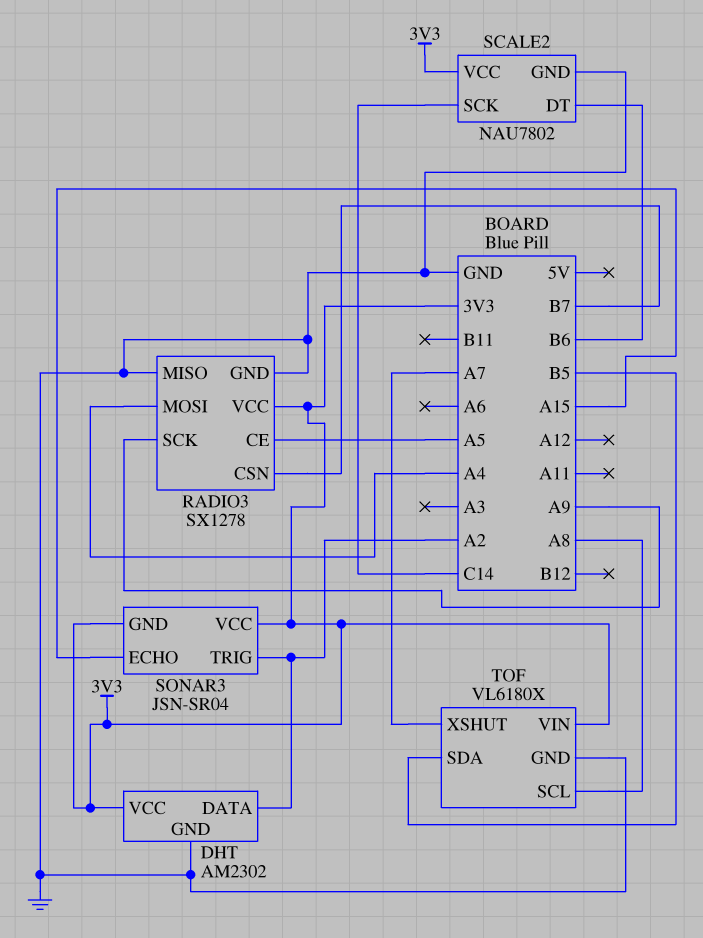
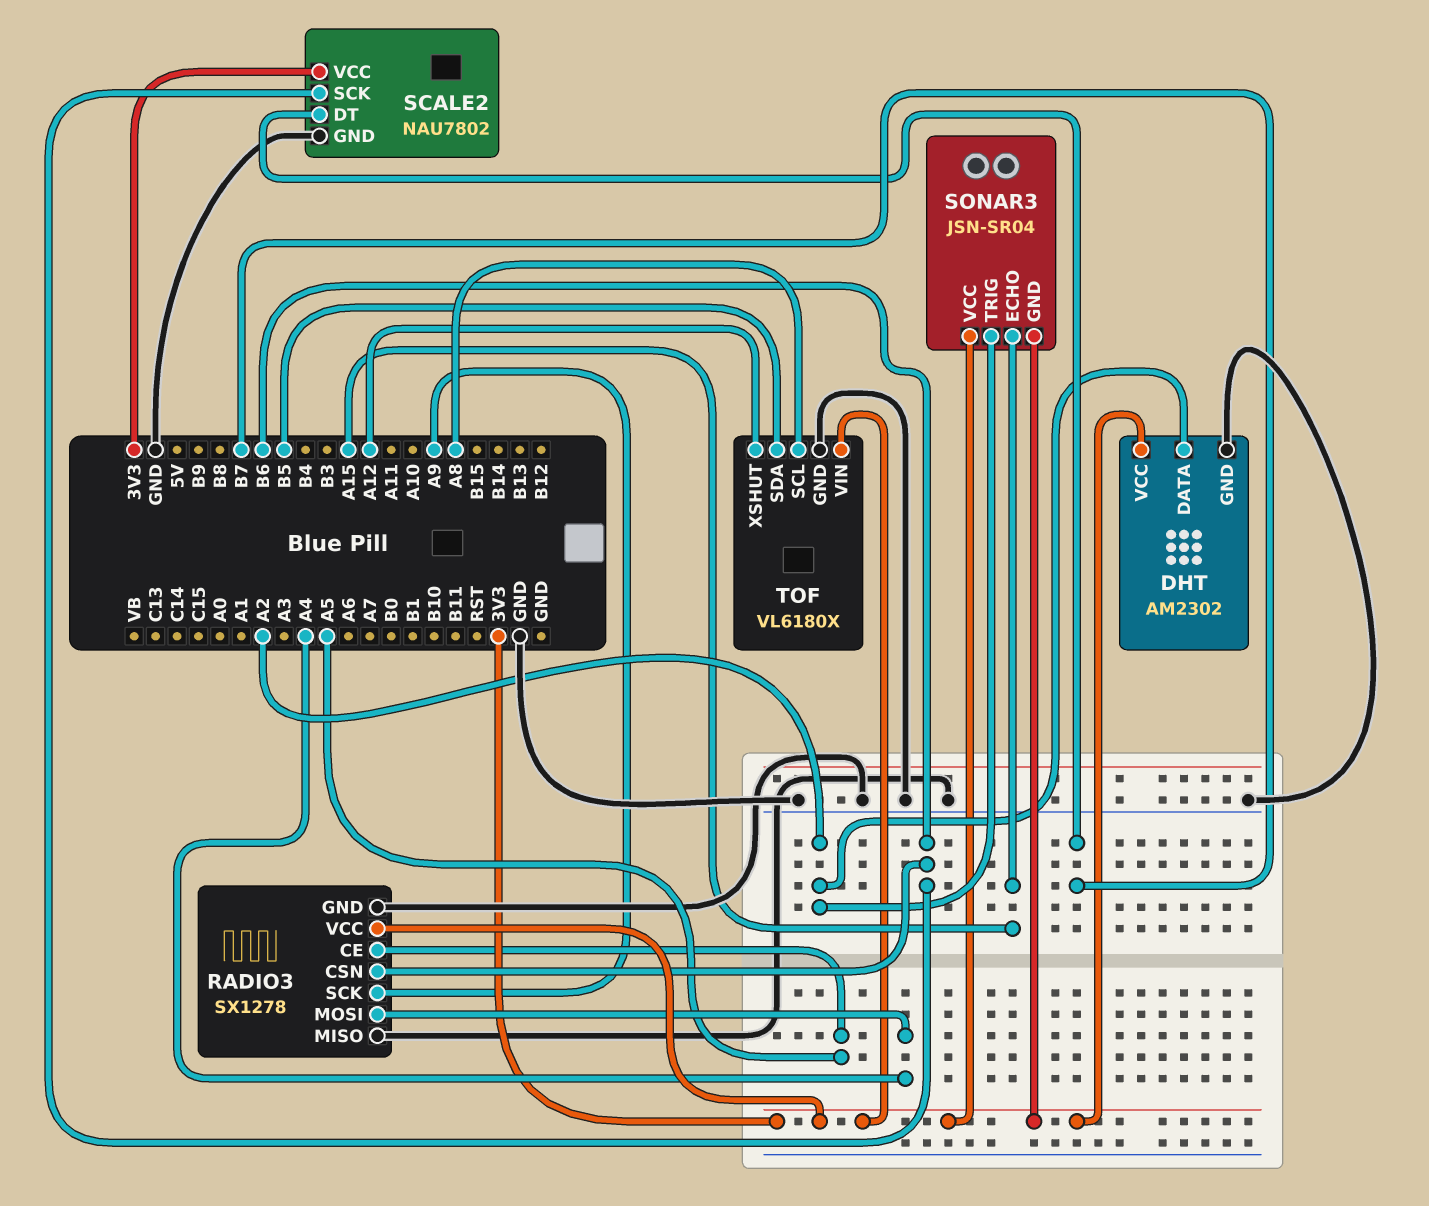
RADIO3 pin CSN: B7 -> B6
SCALE2 pin DT: B6 -> B7
SCALE2 pin SCK: C14 -> B6
TOF pin XSHUT: A7 -> A12

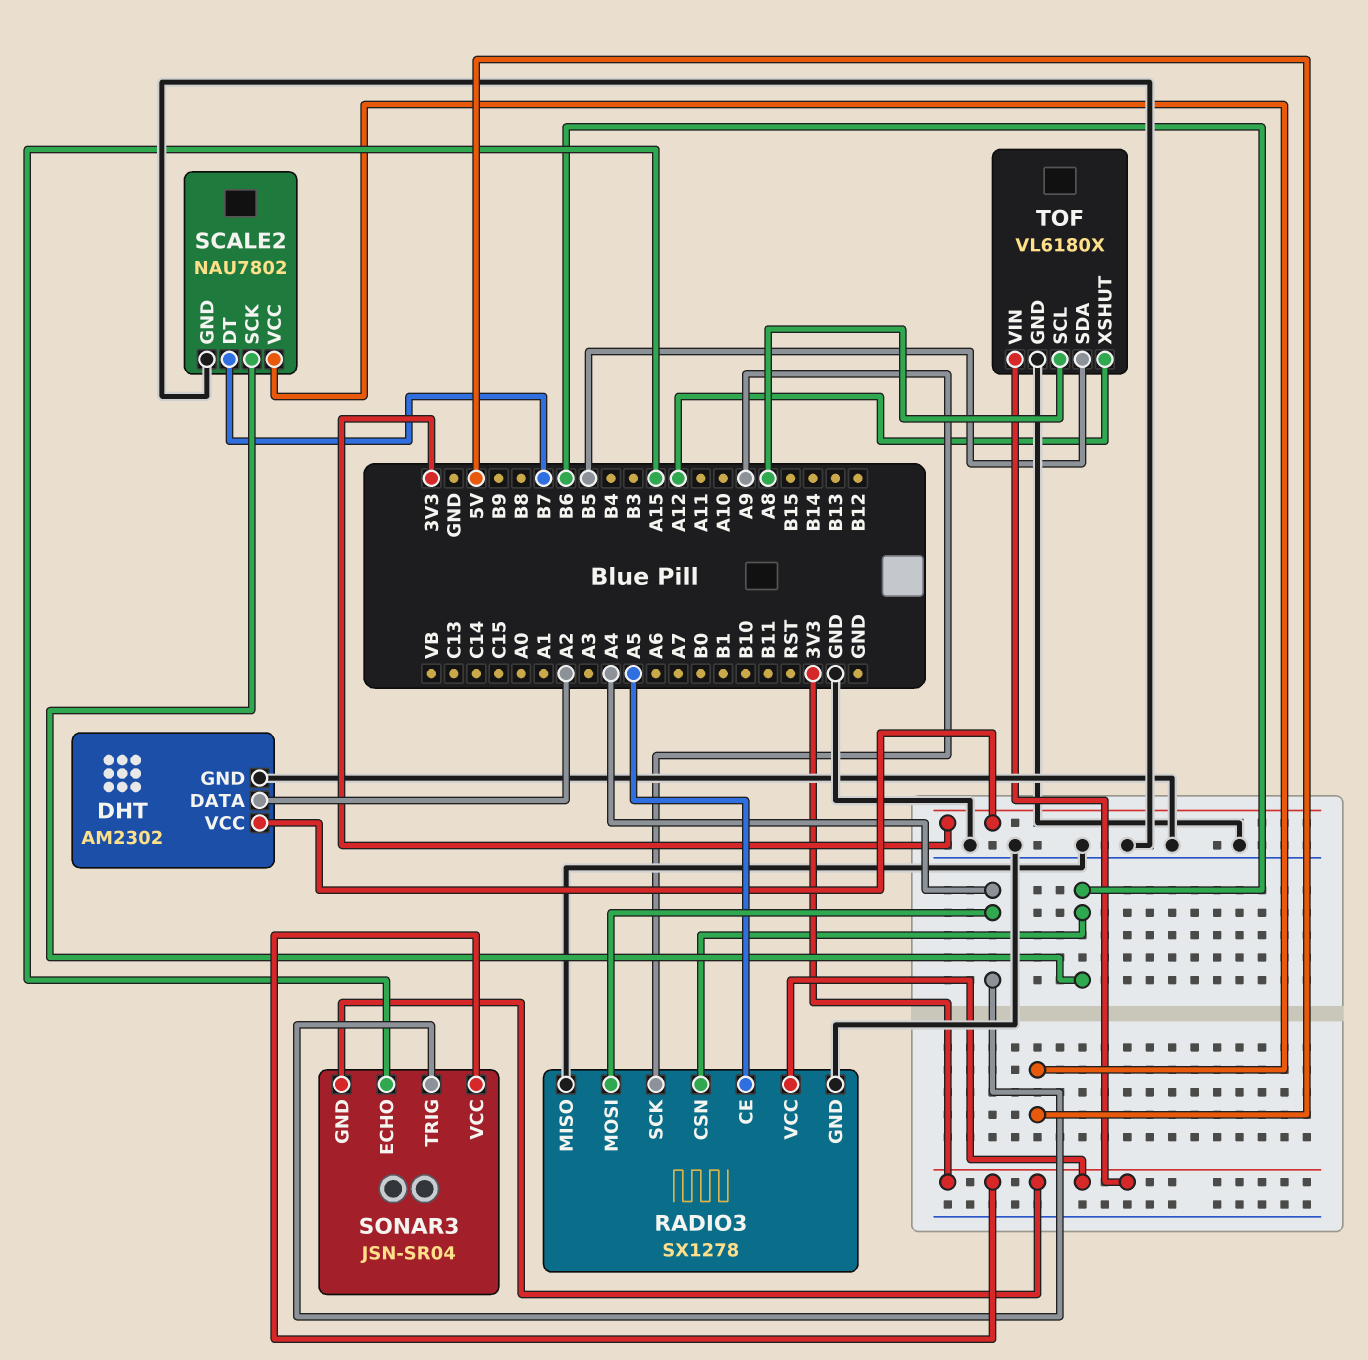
SCALE2 pin VCC: 3V3 -> 5V
SONAR3 pin TRIG: A2 -> A4

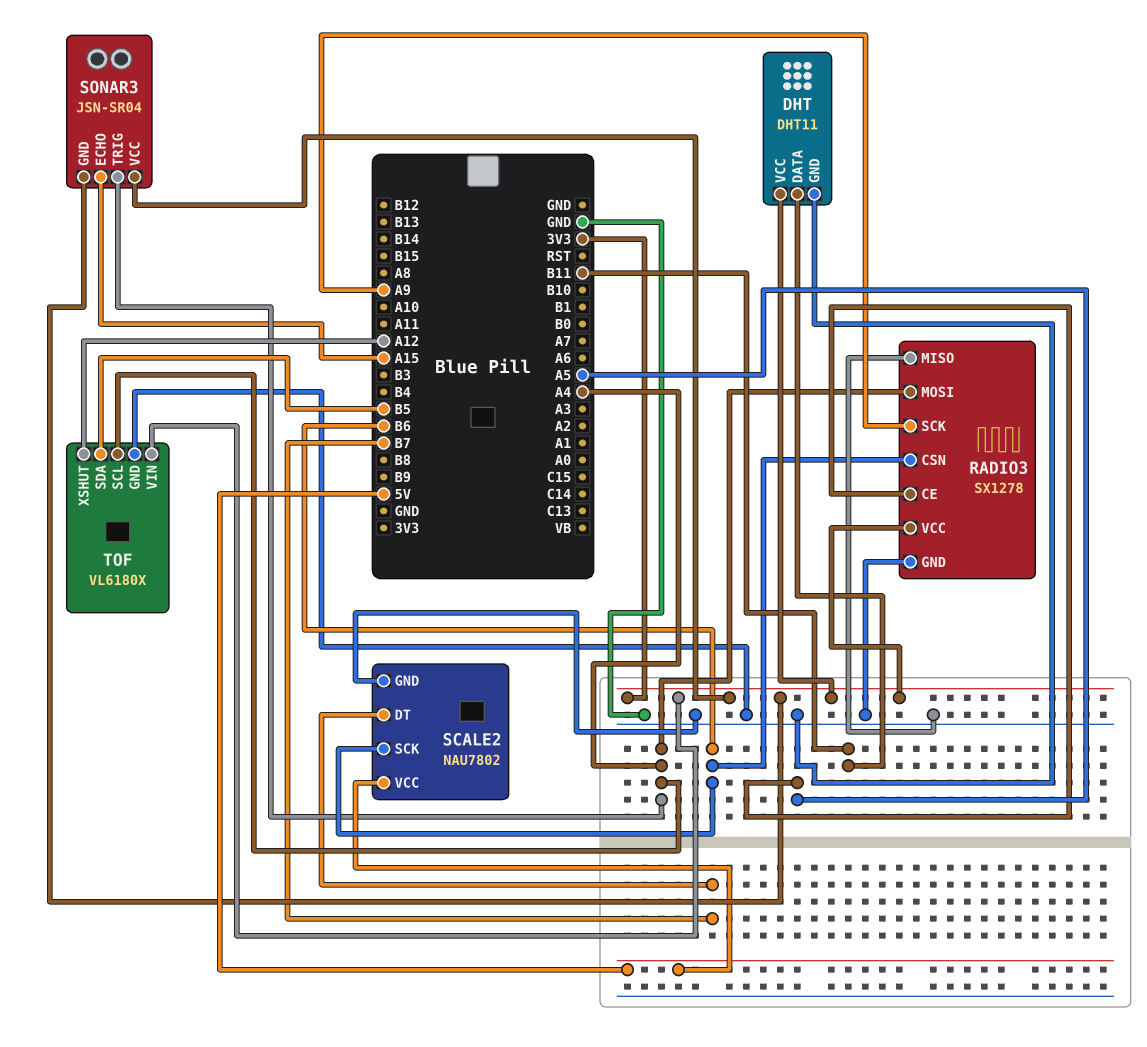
DHT: AM2302 -> DHT11
DHT pin DATA: A2 -> B11
TOF pin SCL: A8 -> A4

